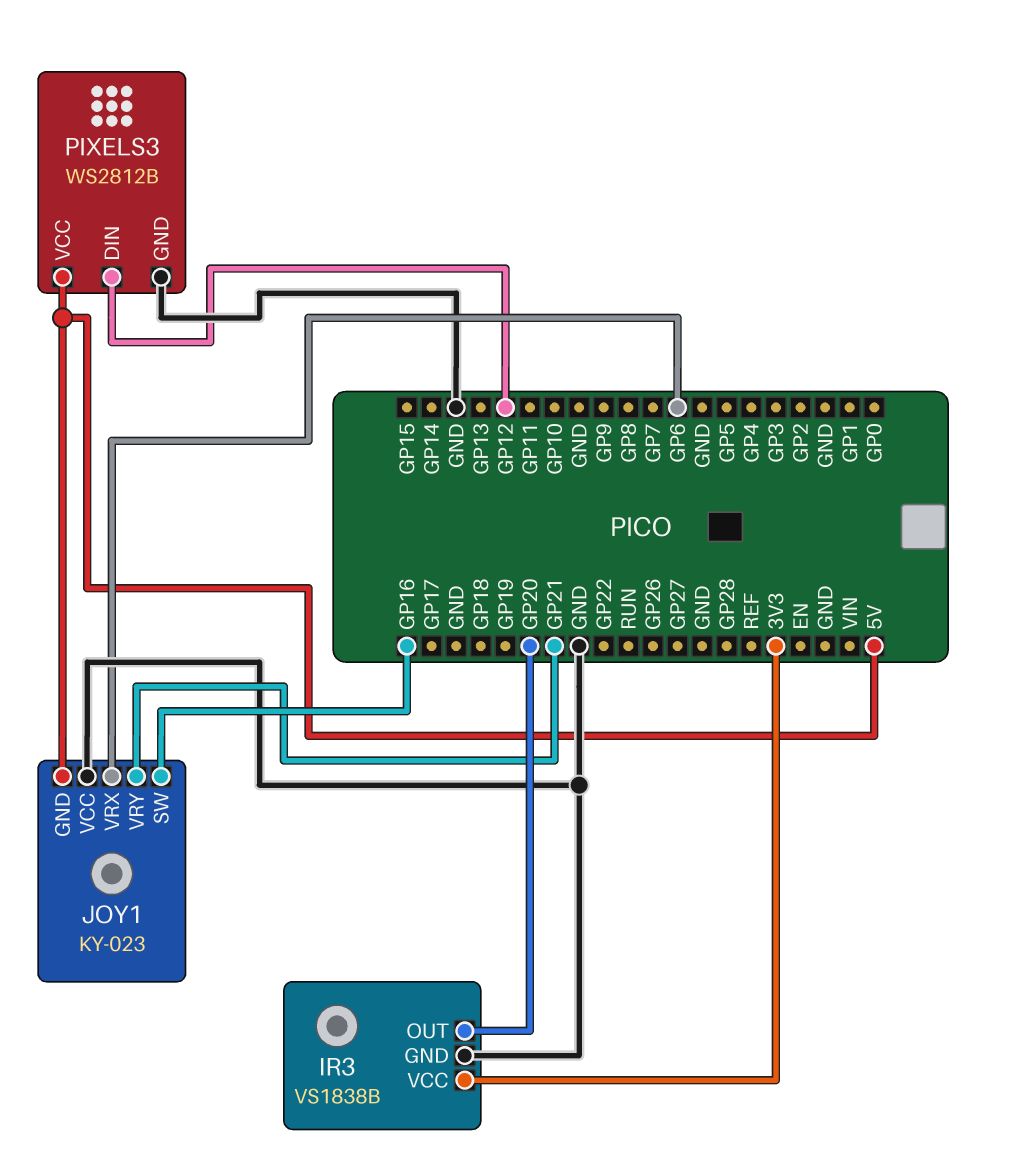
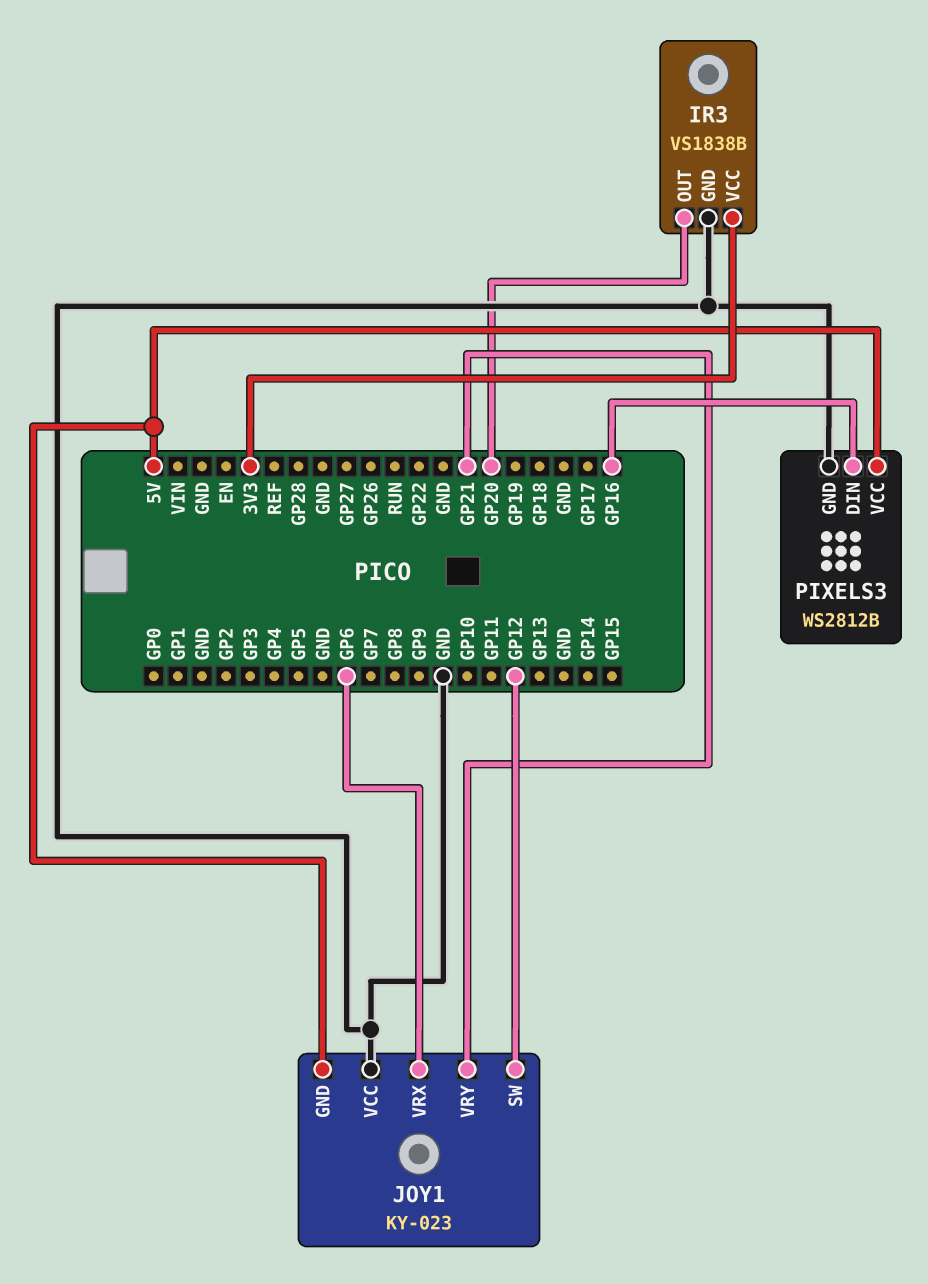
JOY1 pin SW: GP16 -> GP12
PIXELS3 pin DIN: GP12 -> GP16

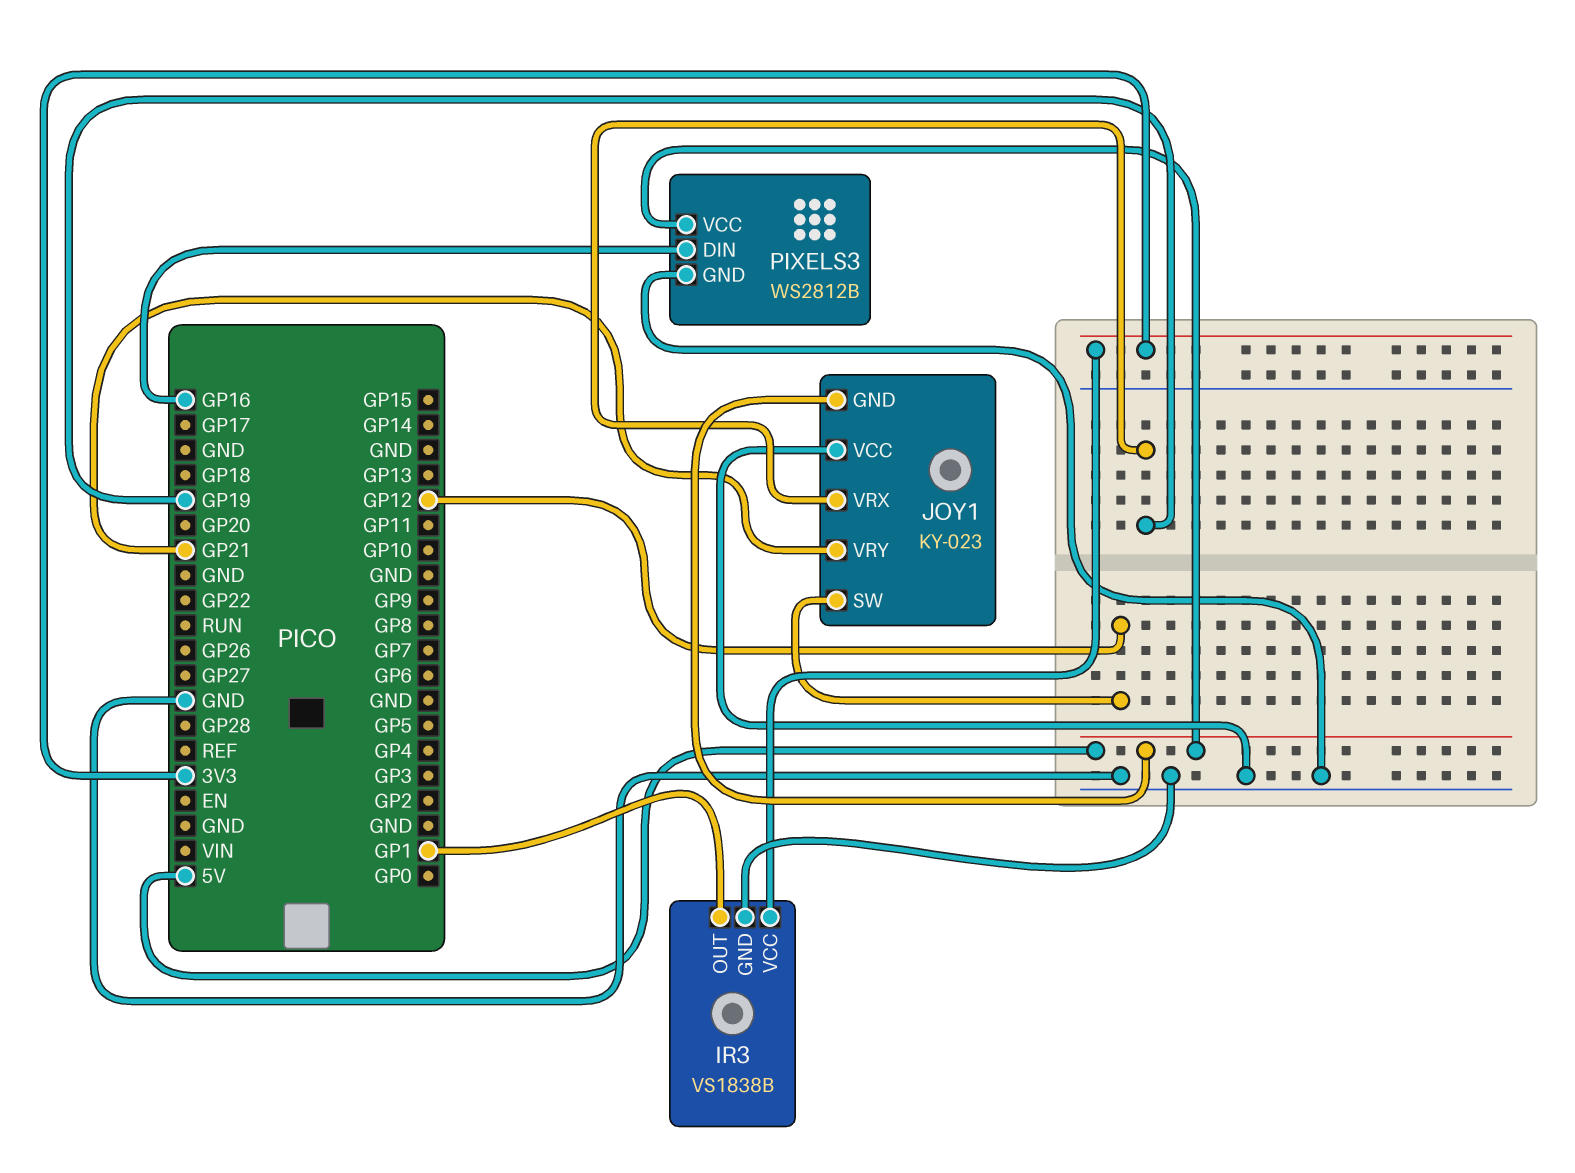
IR3 pin OUT: GP20 -> GP1
JOY1 pin VRX: GP6 -> GP19

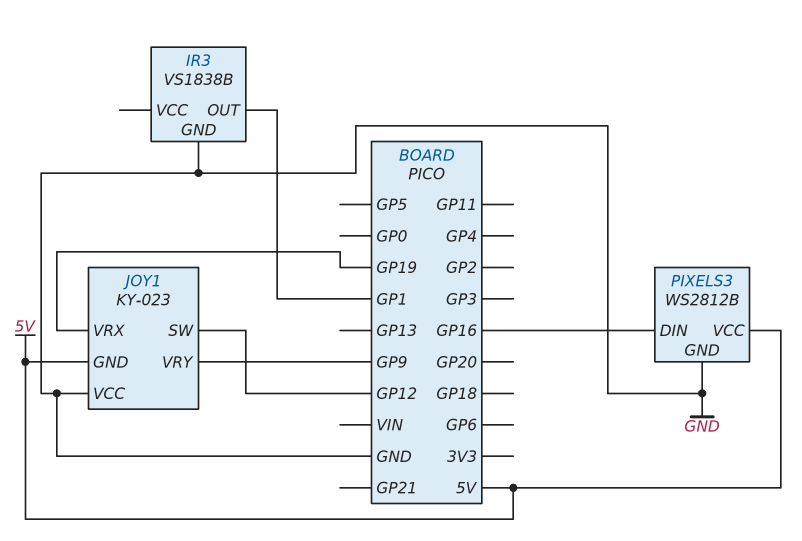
IR3 pin VCC: 3V3 -> none
JOY1 pin VRY: GP21 -> GP9

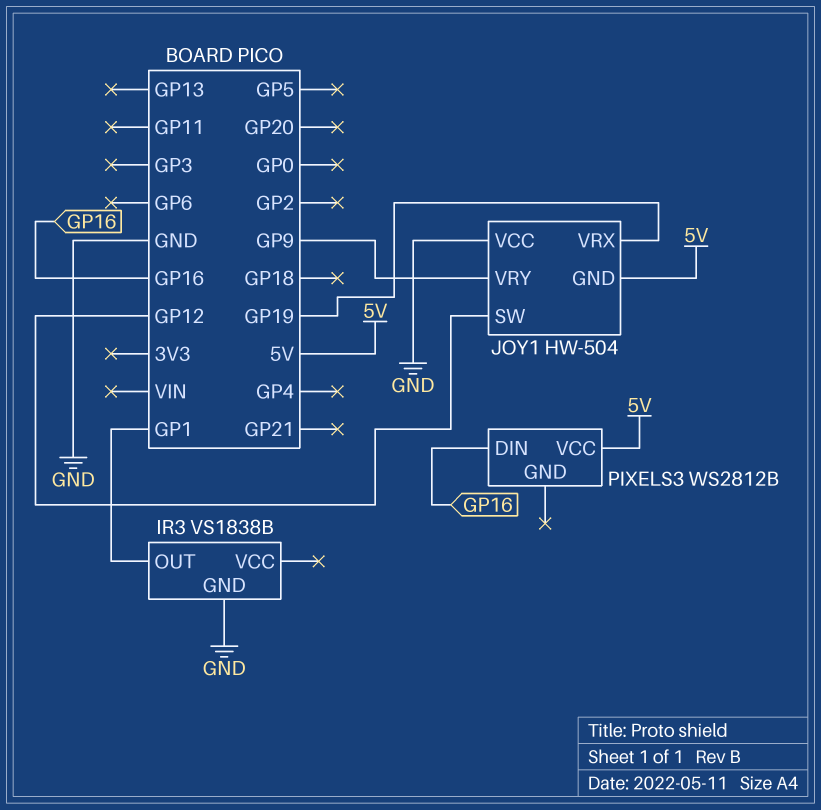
JOY1: KY-023 -> HW-504
PIXELS3 pin GND: GND -> none

